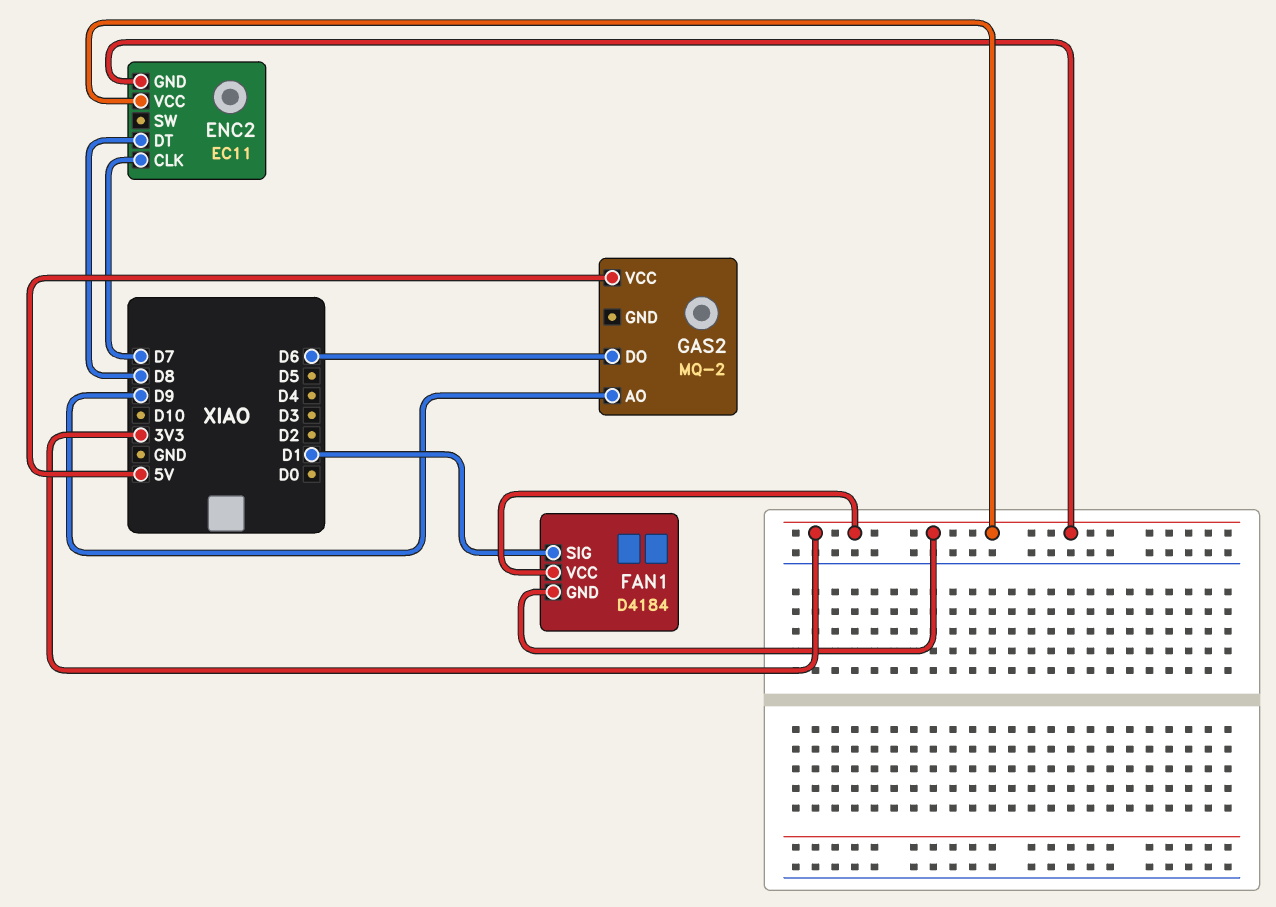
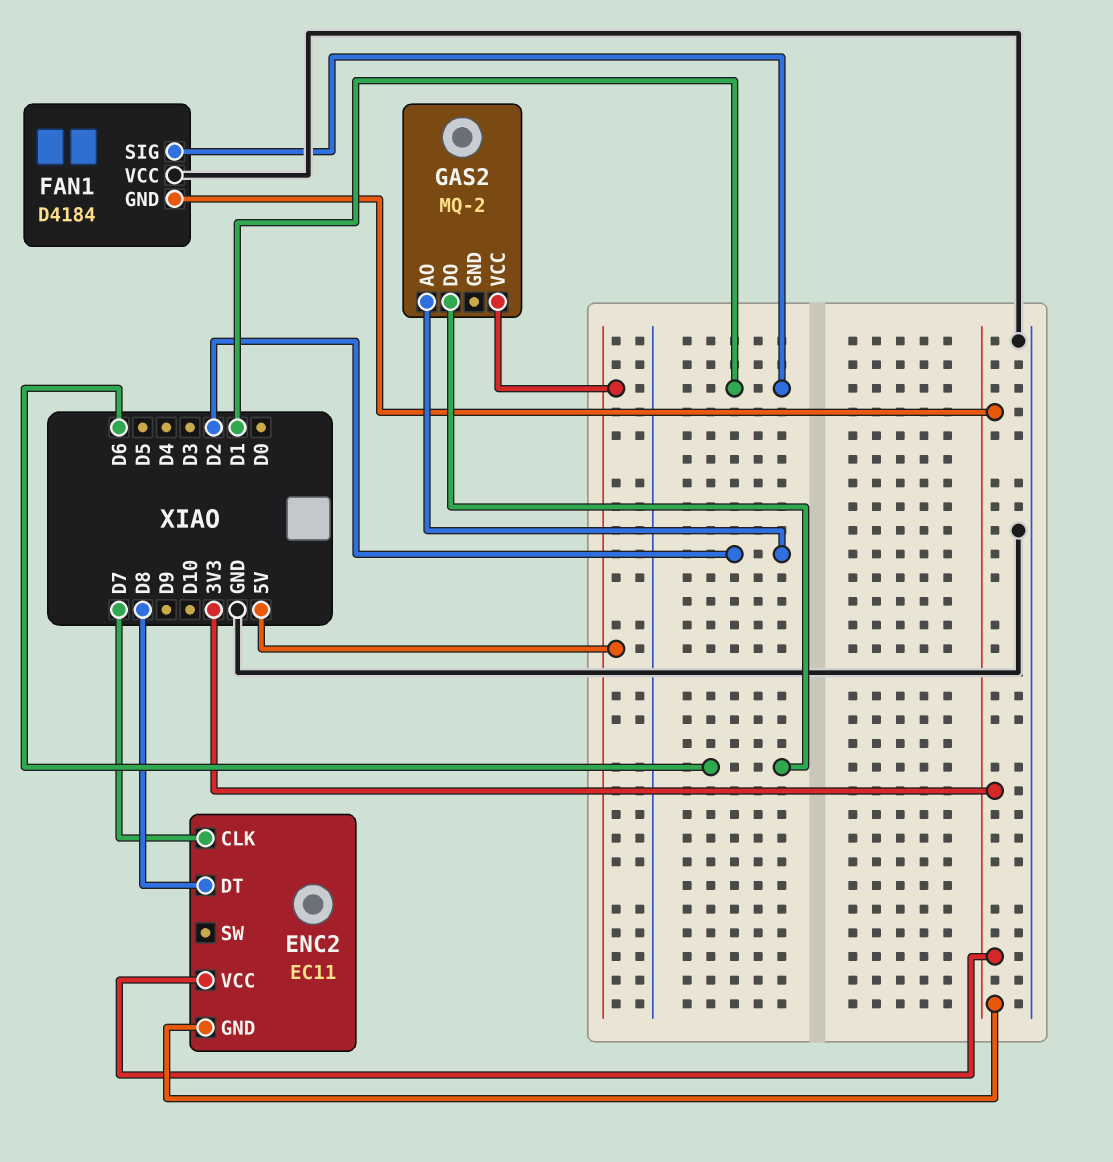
FAN1 pin VCC: 3V3 -> GND
GAS2 pin AO: D9 -> D2

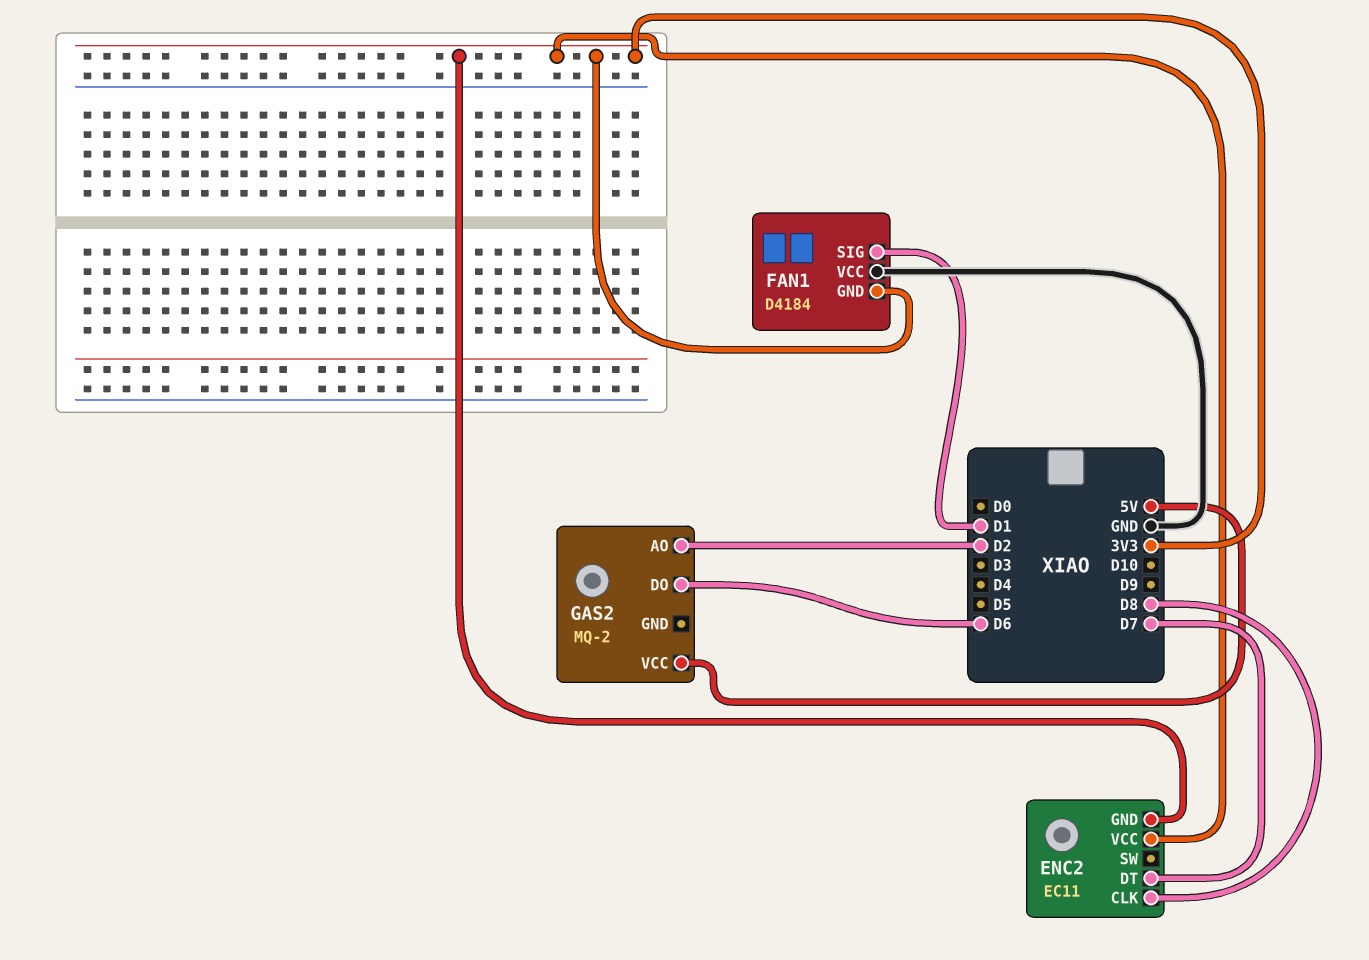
ENC2 pin CLK: D7 -> D8
ENC2 pin DT: D8 -> D7

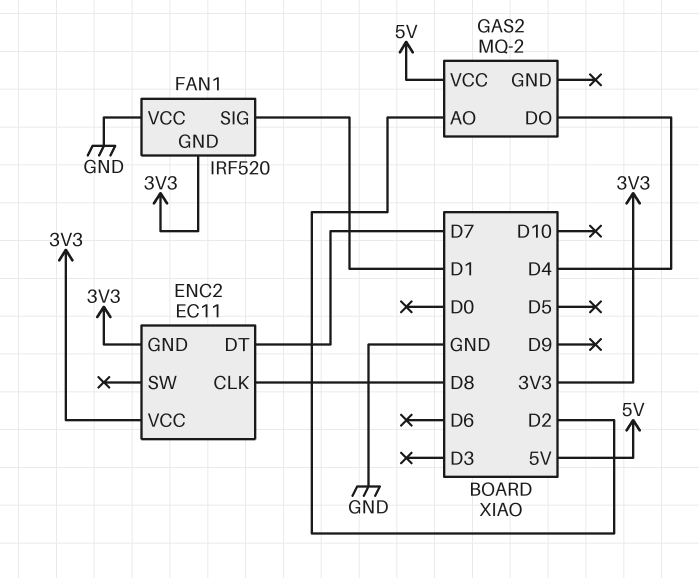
FAN1: D4184 -> IRF520
GAS2 pin DO: D6 -> D4

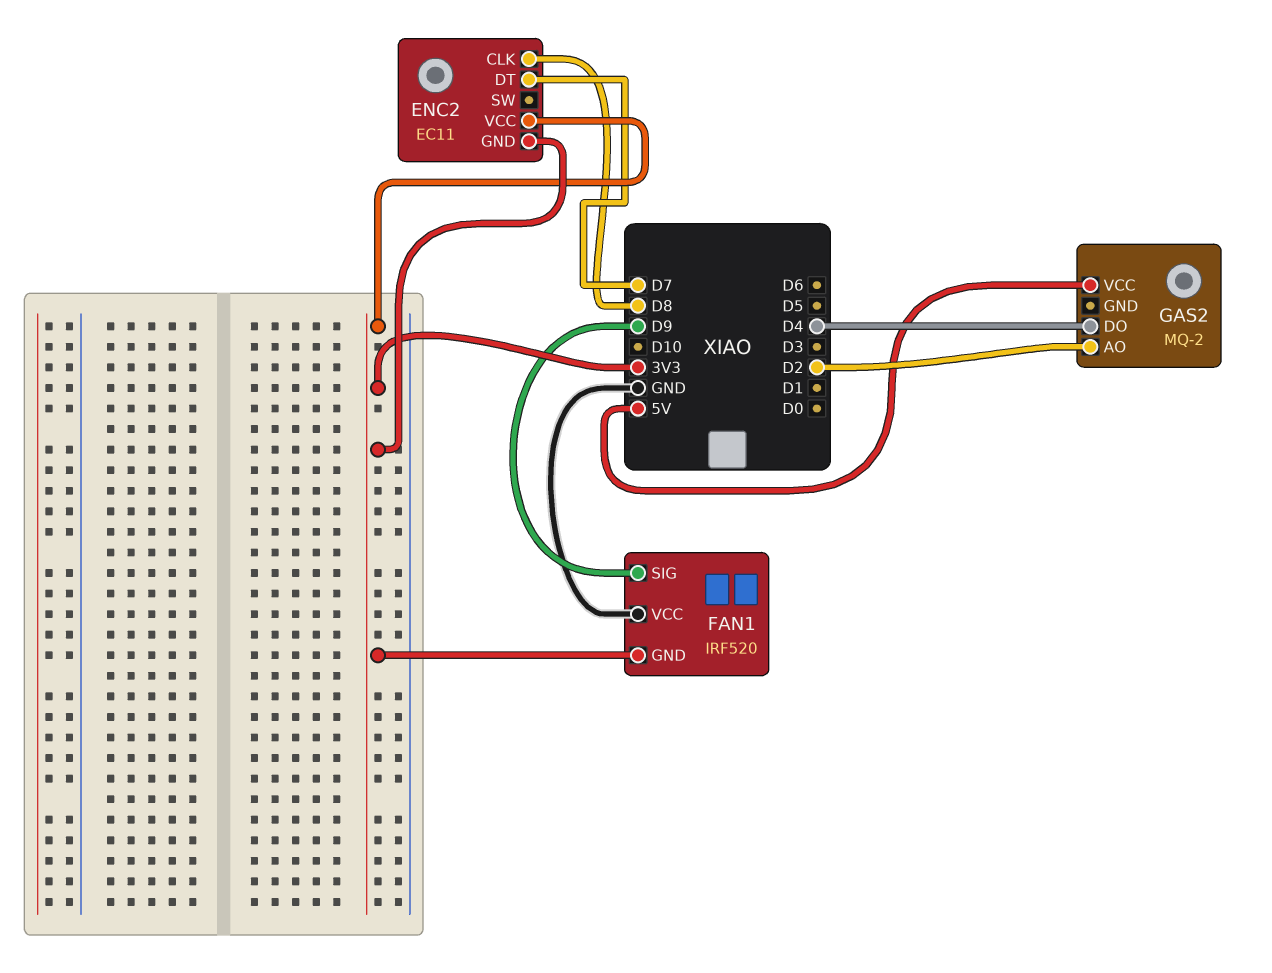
FAN1 pin SIG: D1 -> D9

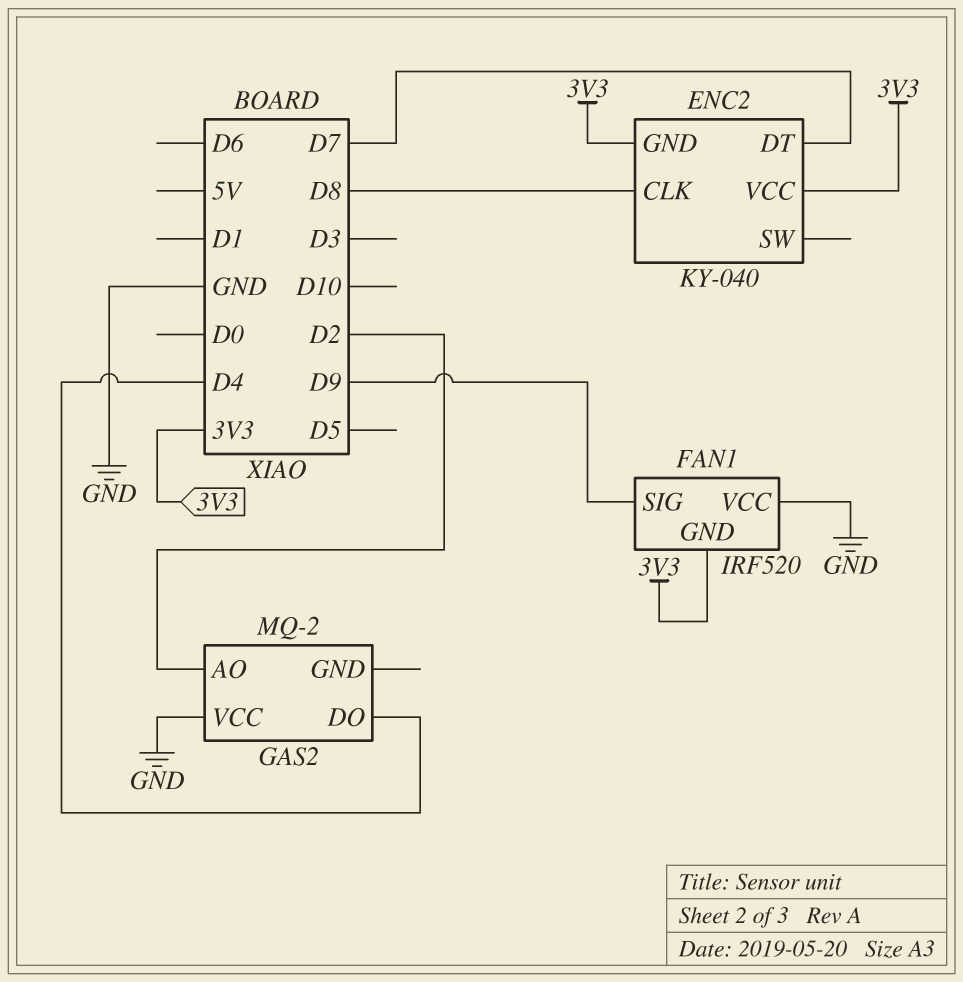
ENC2: EC11 -> KY-040
GAS2 pin VCC: 5V -> GND

